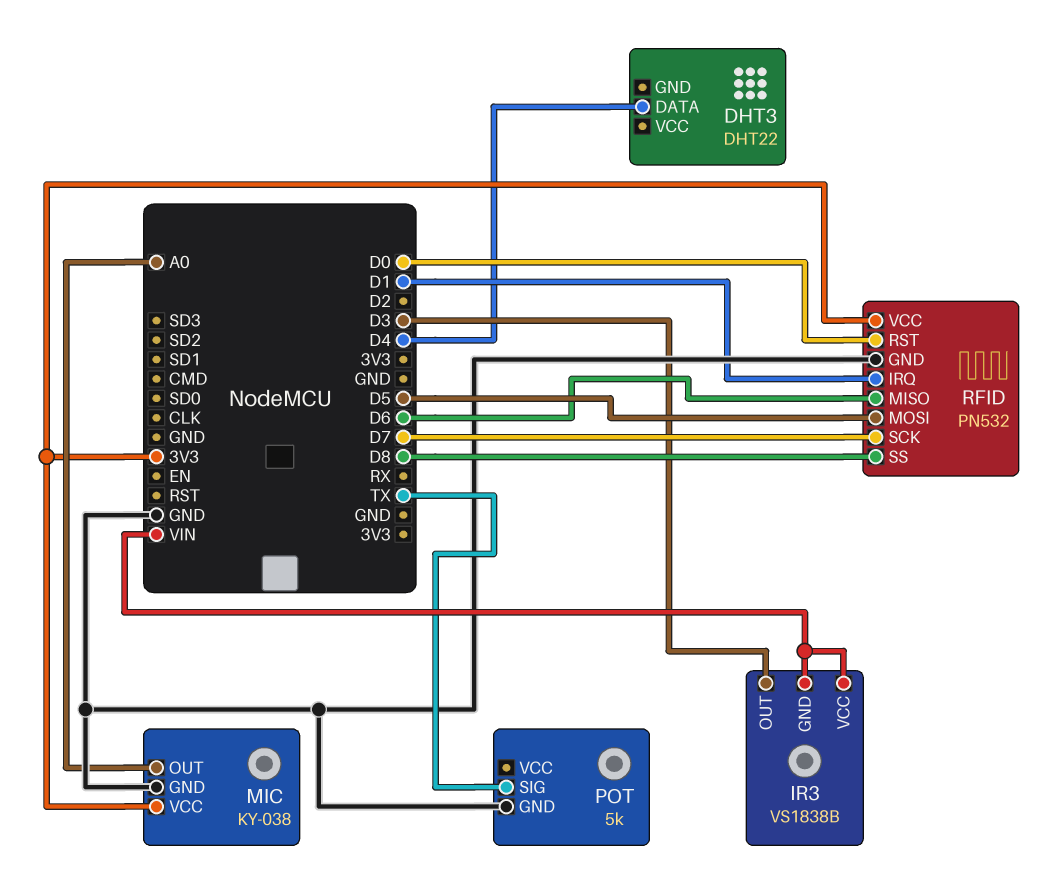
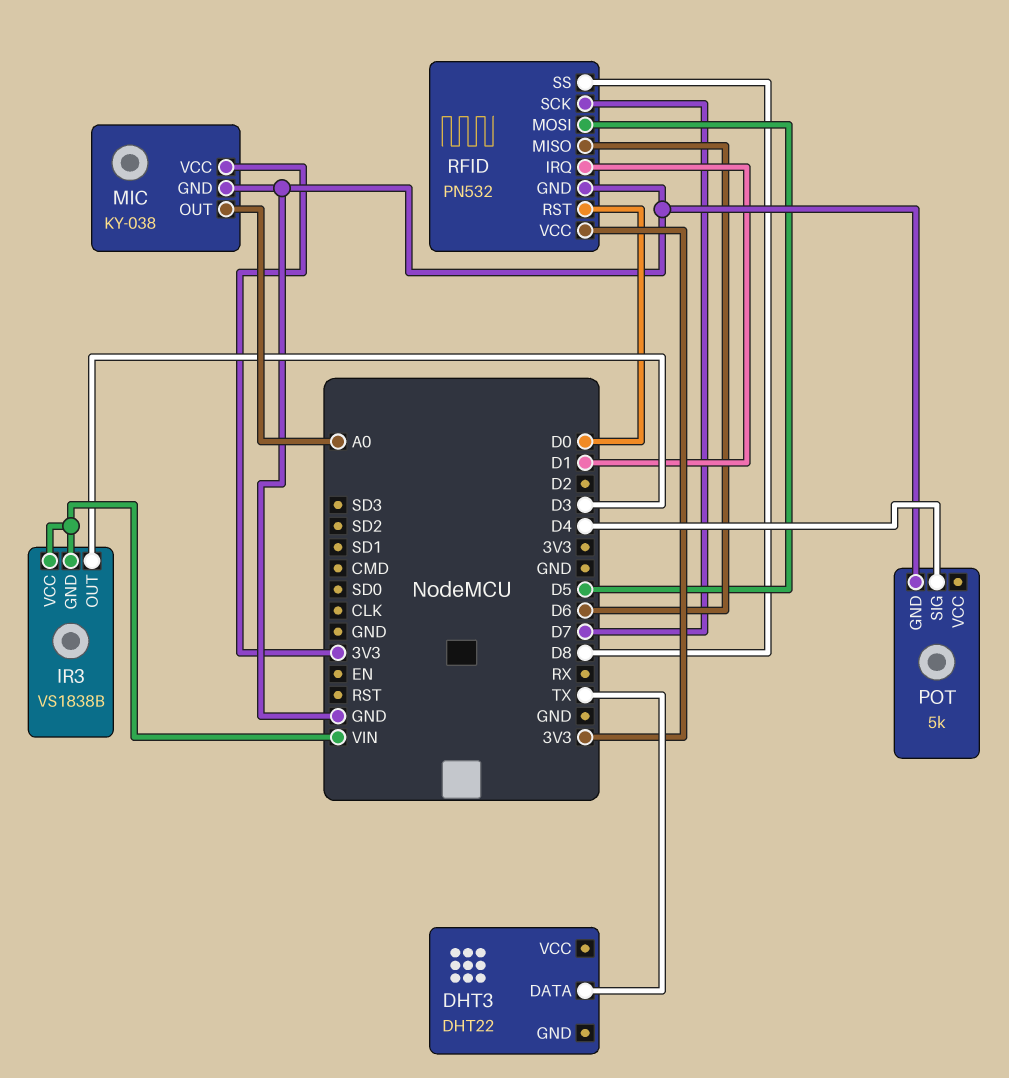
DHT3 pin DATA: D4 -> TX
POT pin SIG: TX -> D4

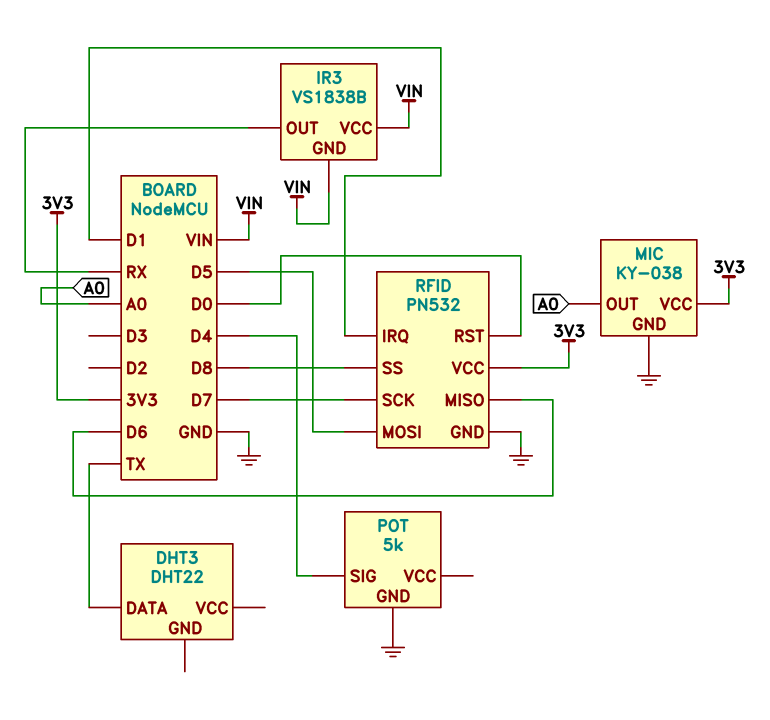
IR3 pin OUT: D3 -> RX

